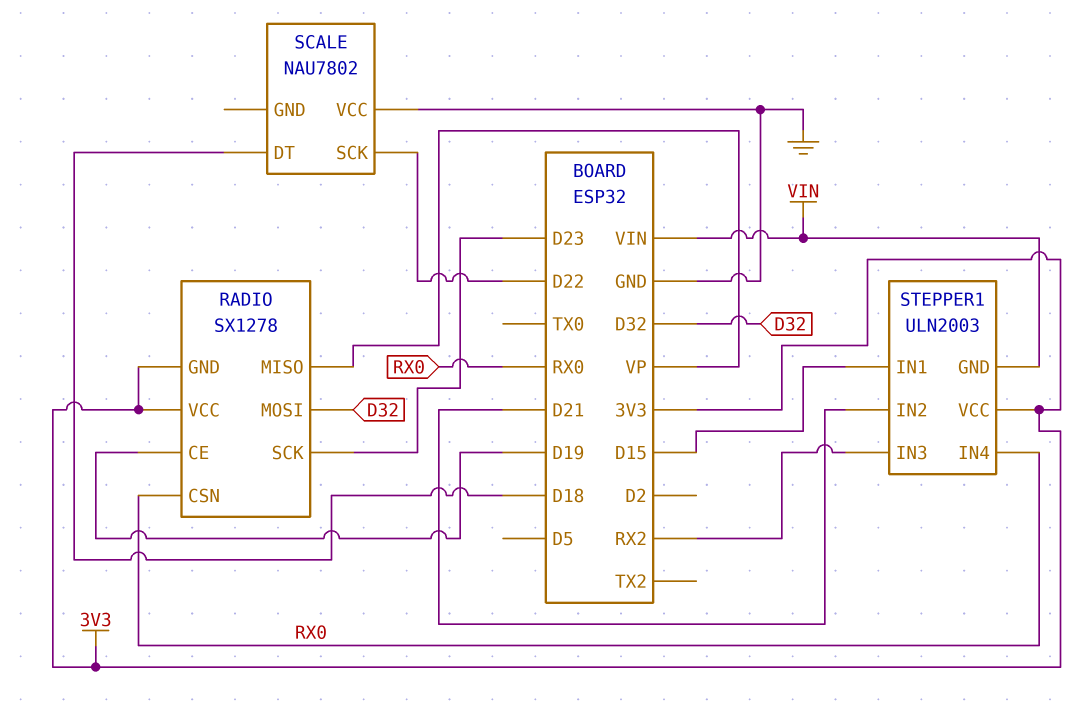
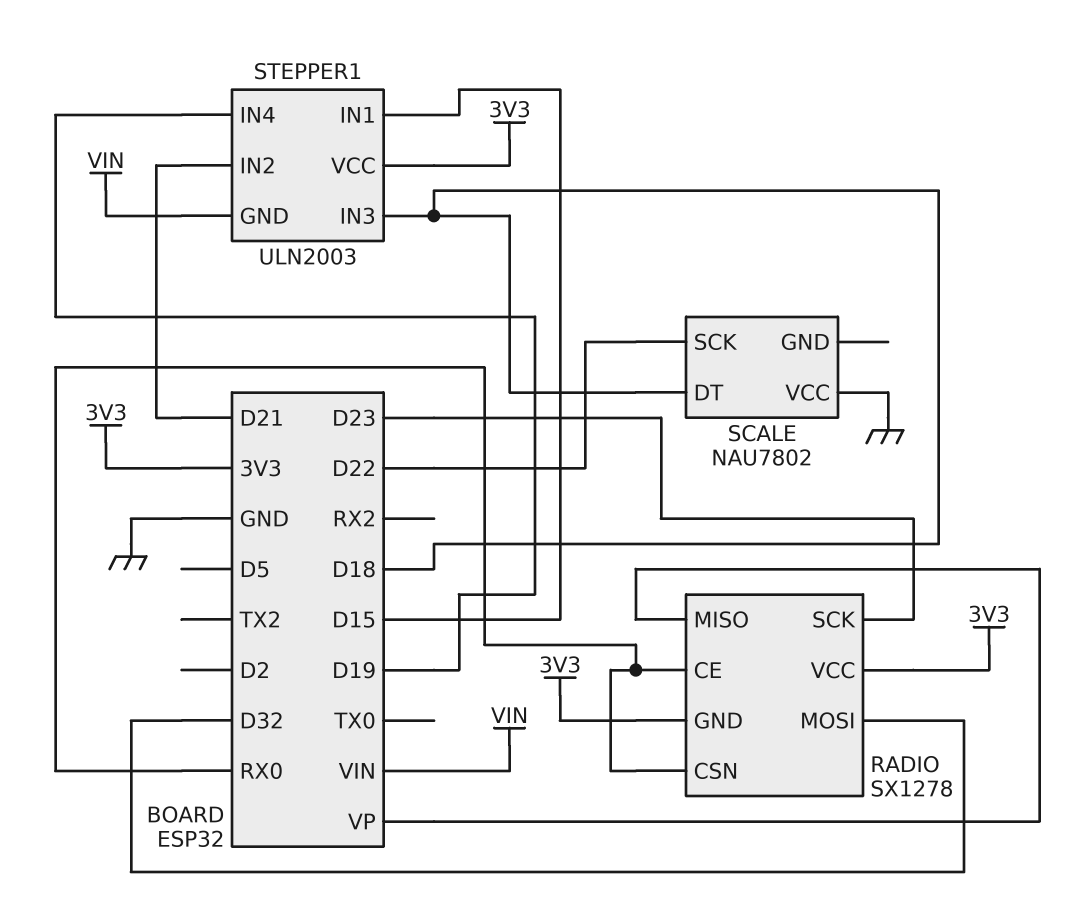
RADIO pin CE: D19 -> RX0
STEPPER1 pin IN3: RX2 -> D18
STEPPER1 pin IN4: RX0 -> D19

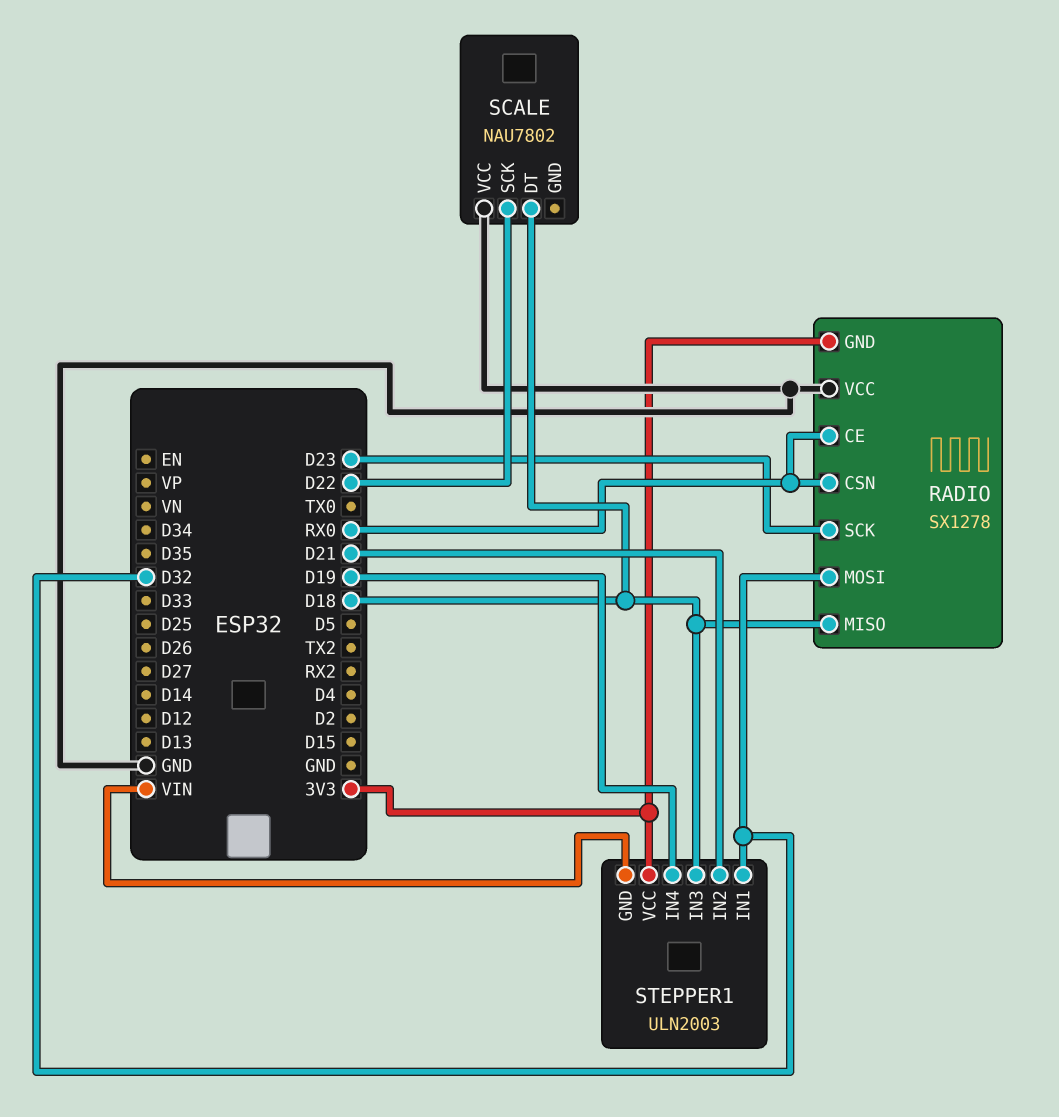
RADIO pin MISO: VP -> D18
RADIO pin VCC: 3V3 -> GND
STEPPER1 pin IN1: D15 -> D32

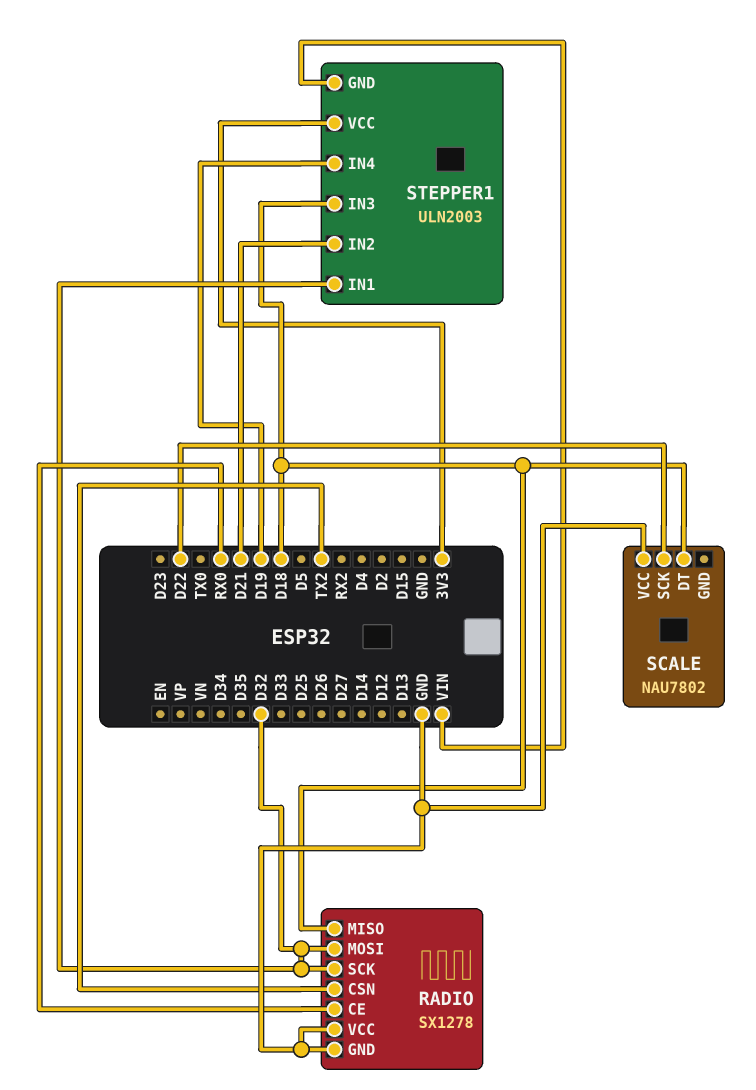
RADIO pin CSN: RX0 -> TX2
RADIO pin GND: 3V3 -> GND
RADIO pin SCK: D23 -> D32

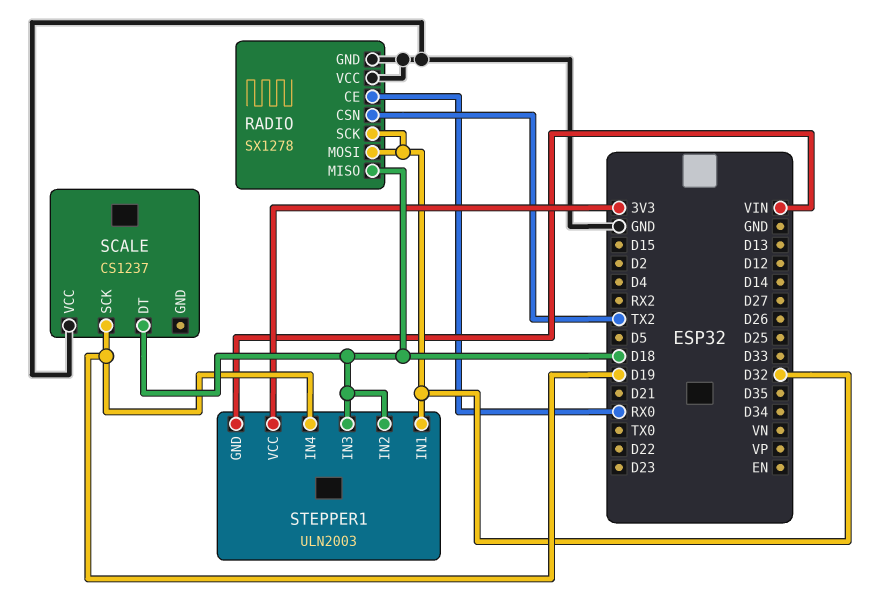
SCALE: NAU7802 -> CS1237
SCALE pin SCK: D22 -> D19
STEPPER1 pin IN2: D21 -> D18

